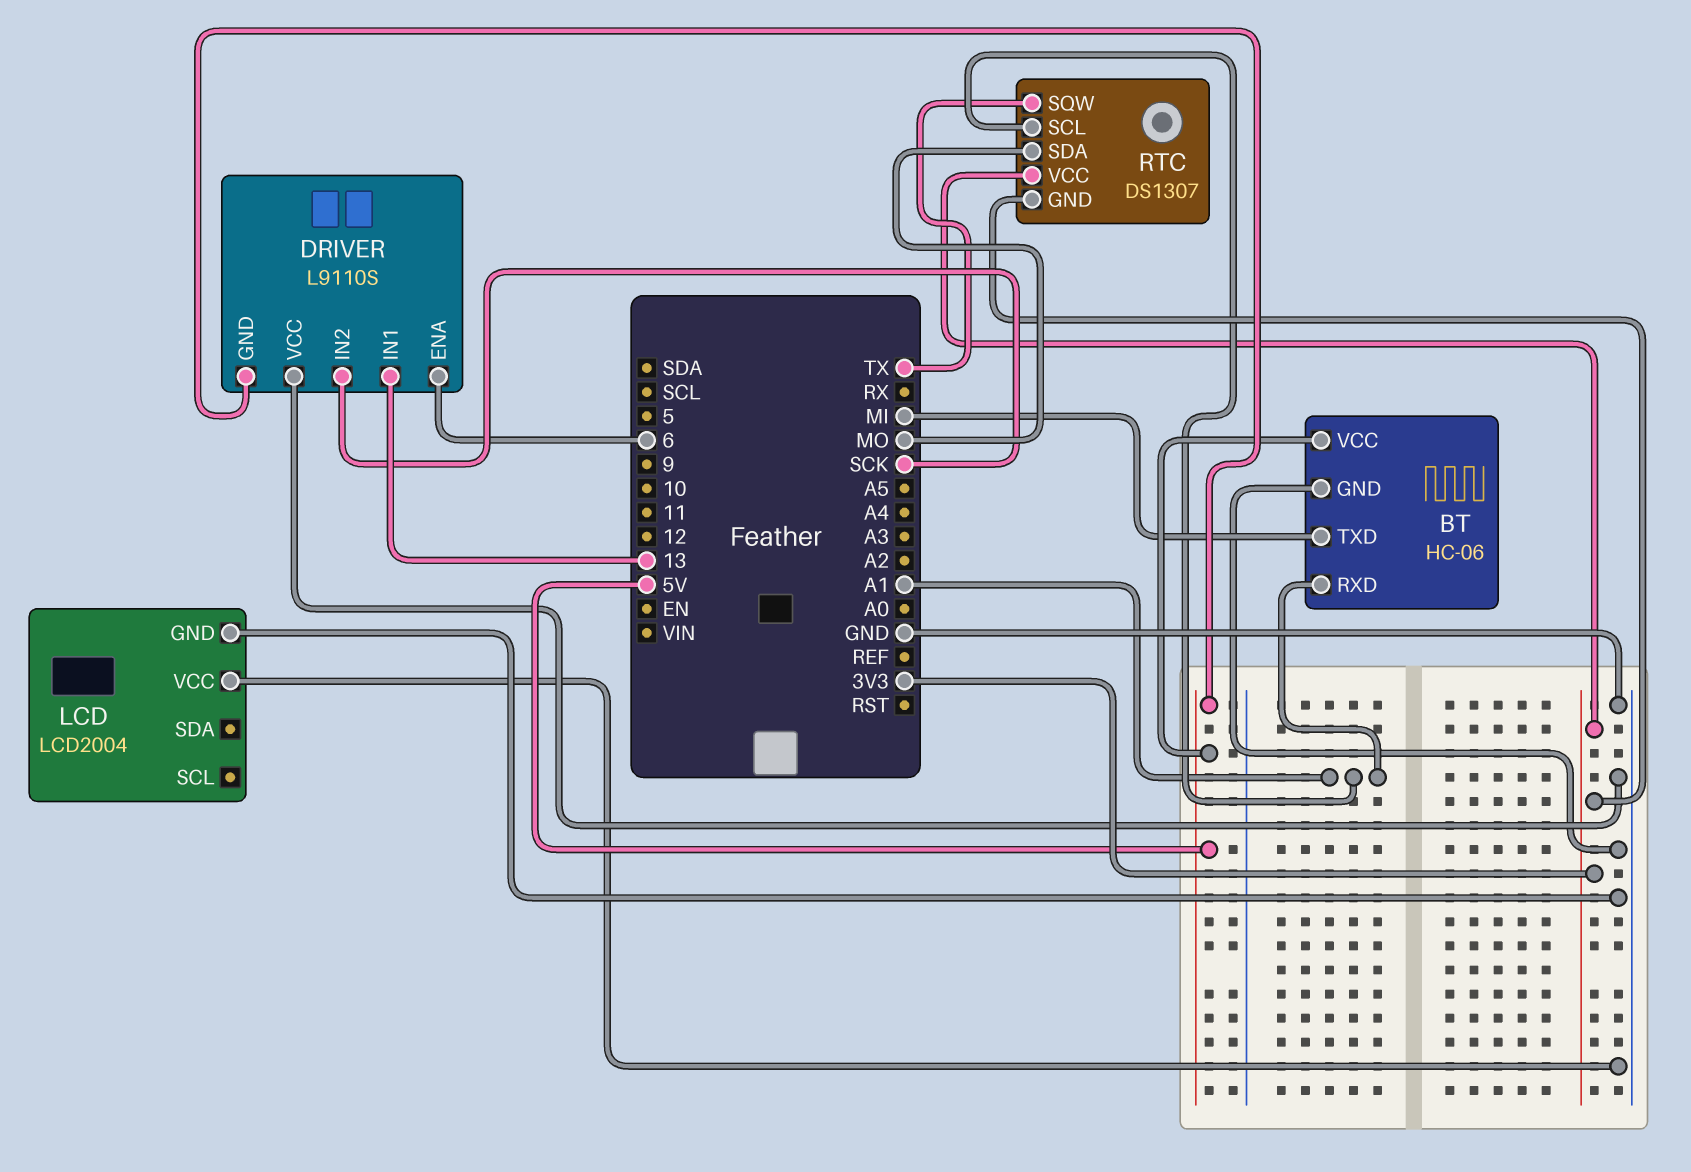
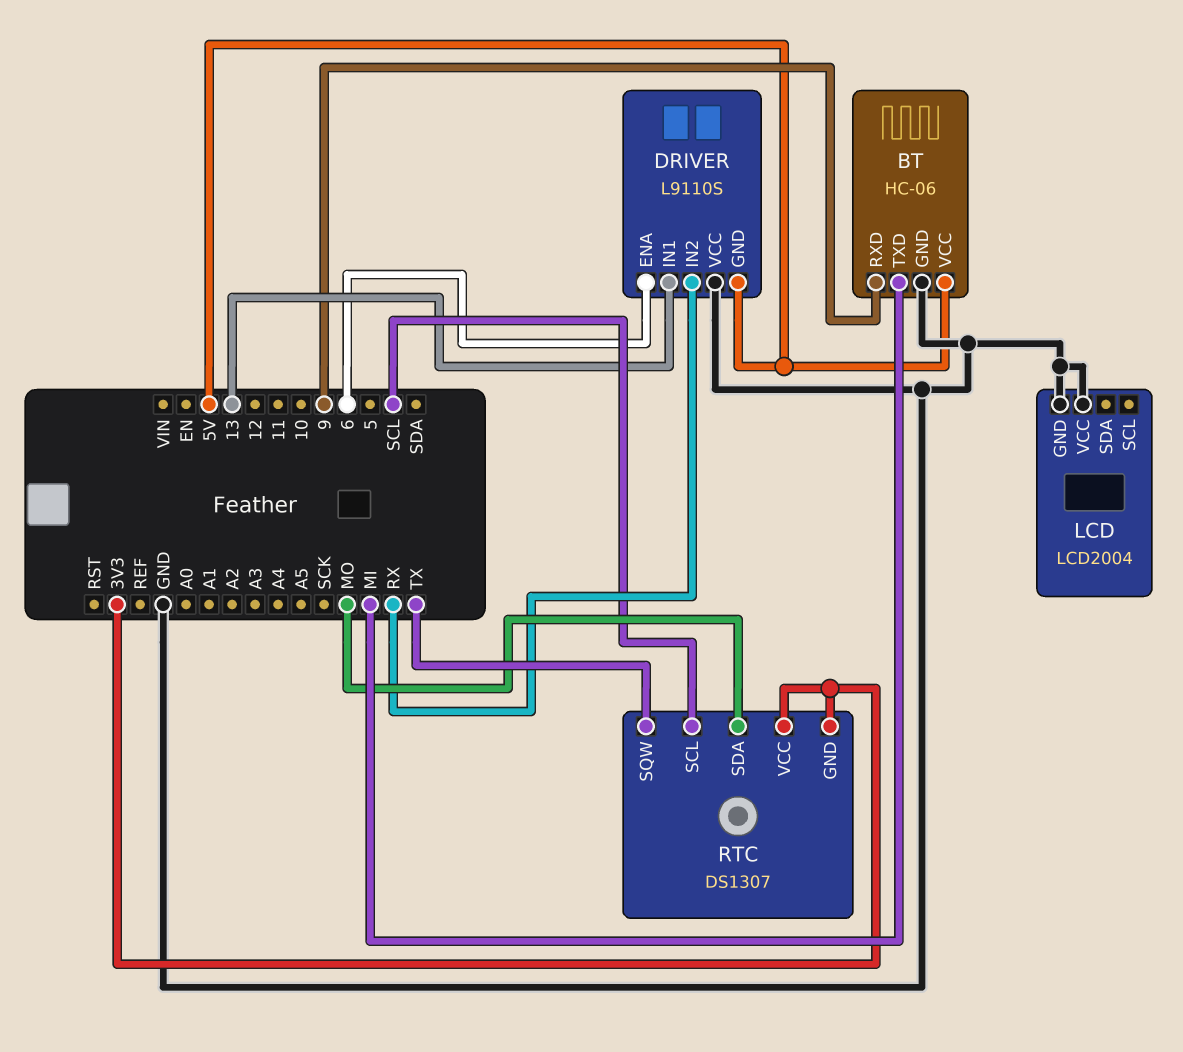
BT pin RXD: A1 -> 9
DRIVER pin IN2: SCK -> RX
RTC pin SCL: A1 -> SCL

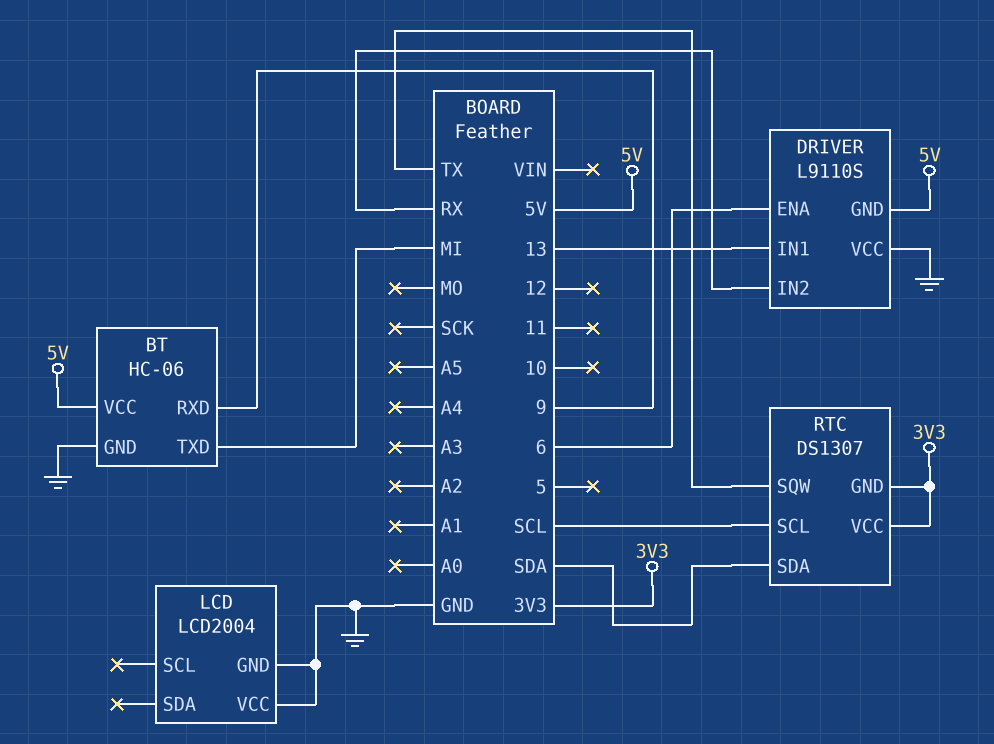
RTC pin SDA: MO -> SDA

